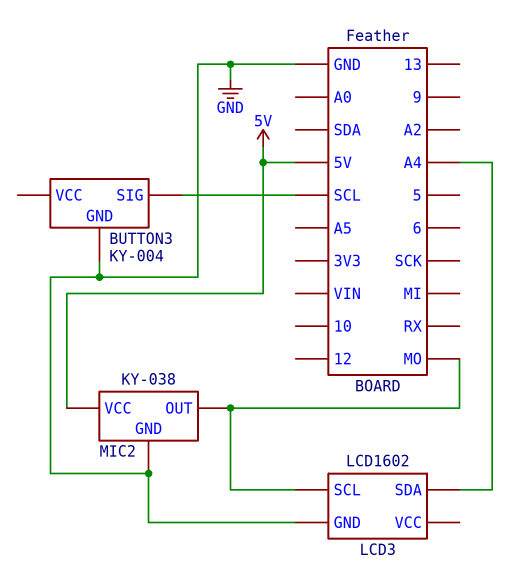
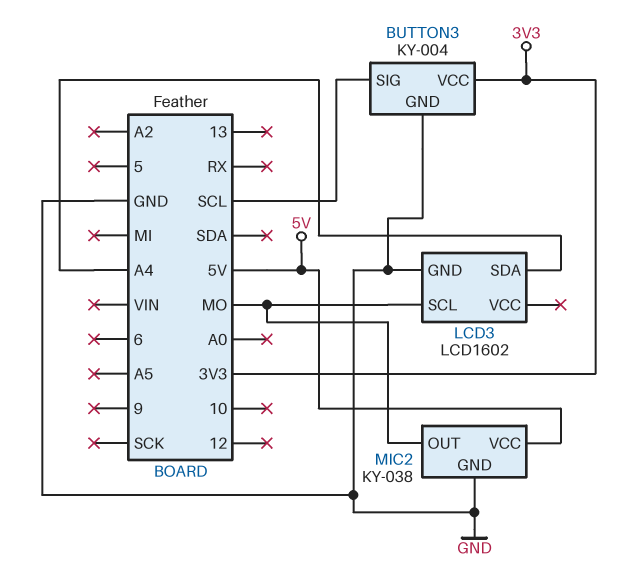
BUTTON3 pin VCC: none -> 3V3

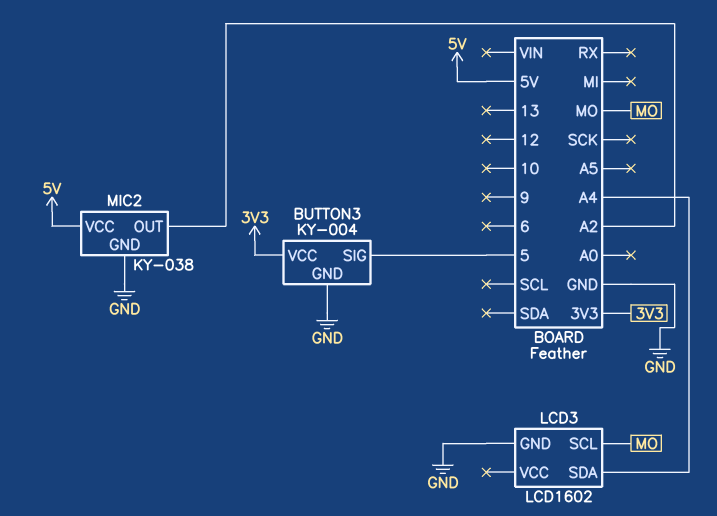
BUTTON3 pin SIG: SCL -> 5
MIC2 pin OUT: MO -> A2

